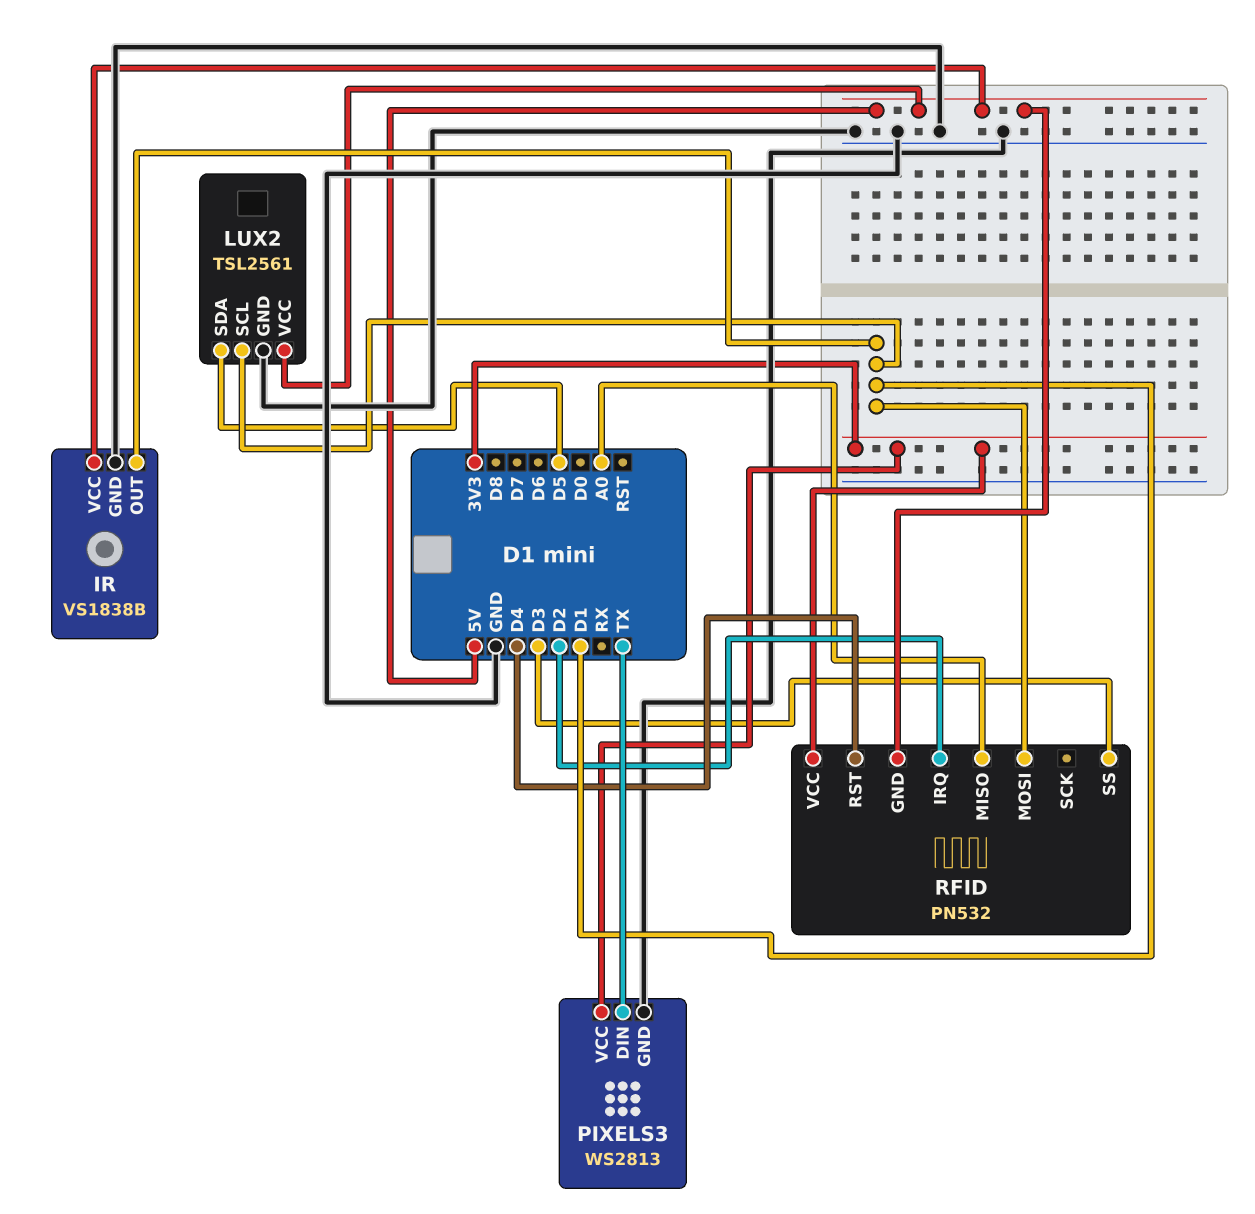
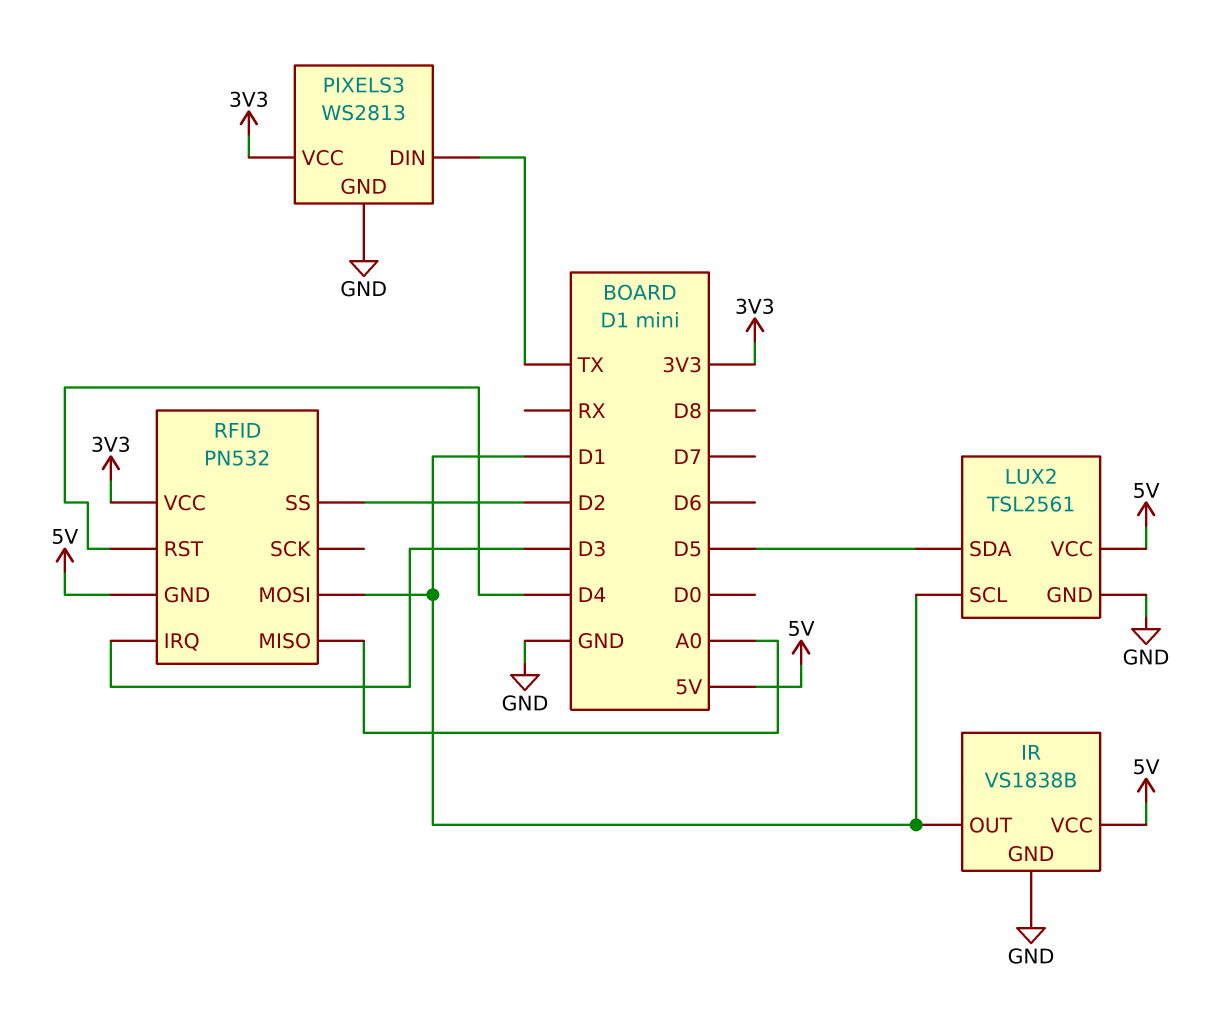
RFID pin IRQ: D2 -> D3
RFID pin SS: D3 -> D2

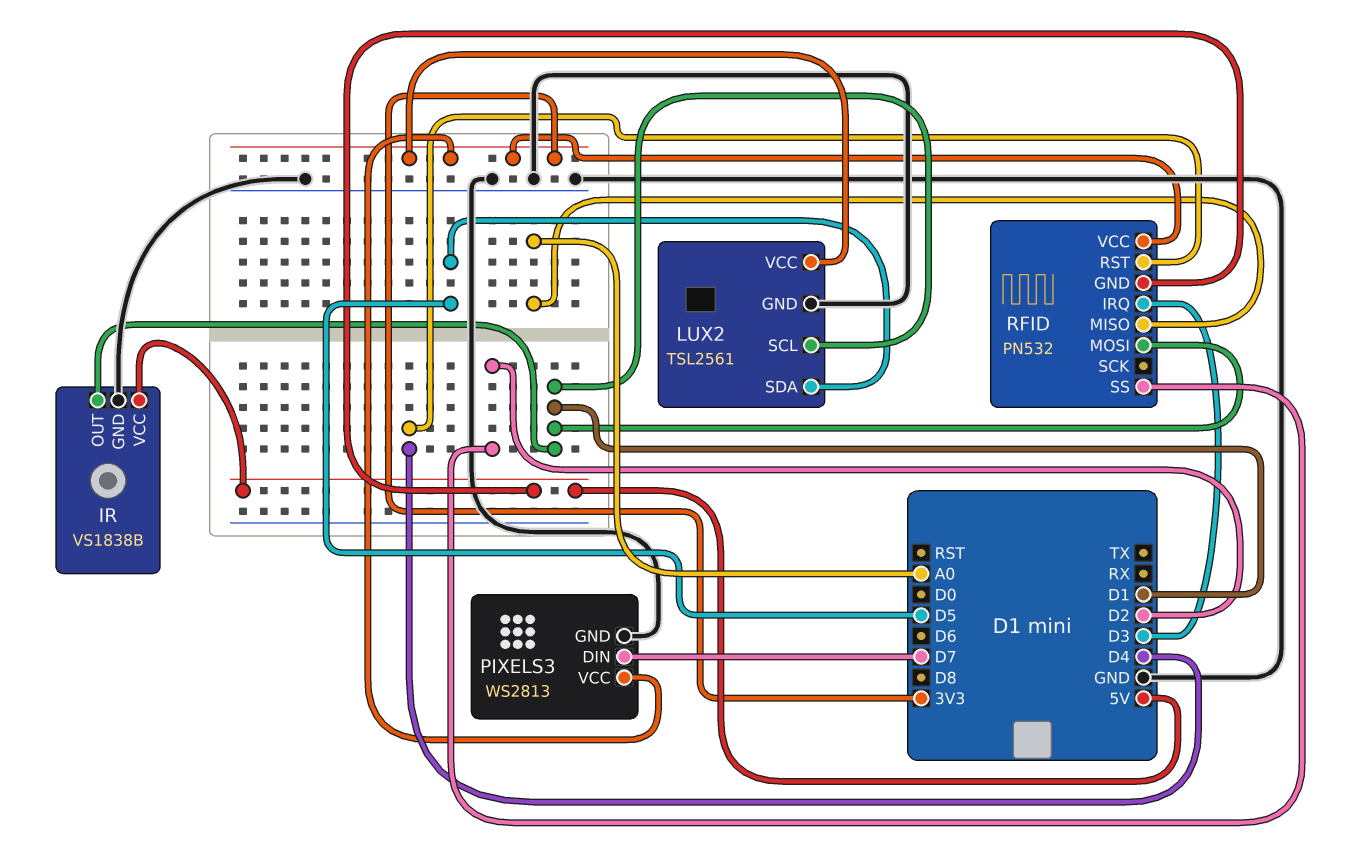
LUX2 pin VCC: 5V -> 3V3
PIXELS3 pin DIN: TX -> D7

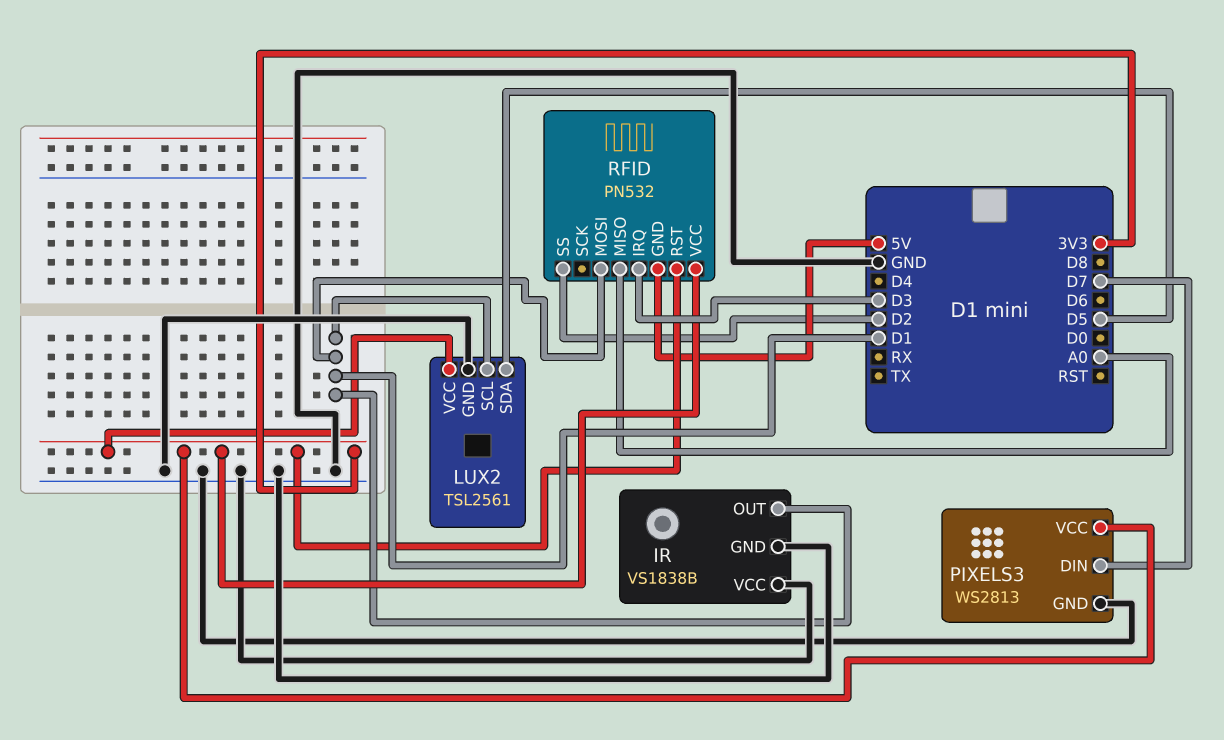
IR pin VCC: 5V -> GND
RFID pin RST: D4 -> 3V3

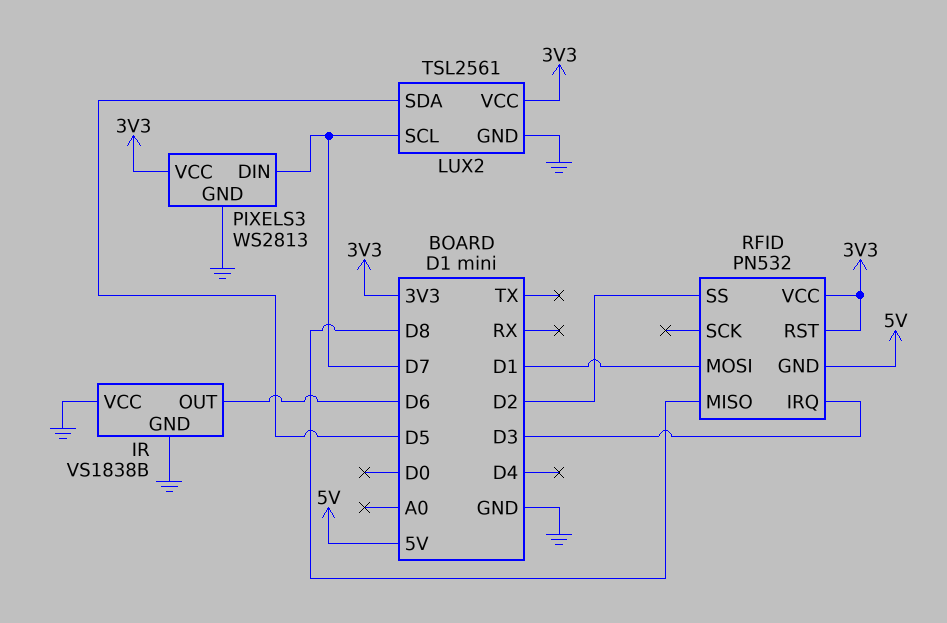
IR pin OUT: D1 -> D6
LUX2 pin SCL: D1 -> D7
RFID pin MISO: A0 -> D8

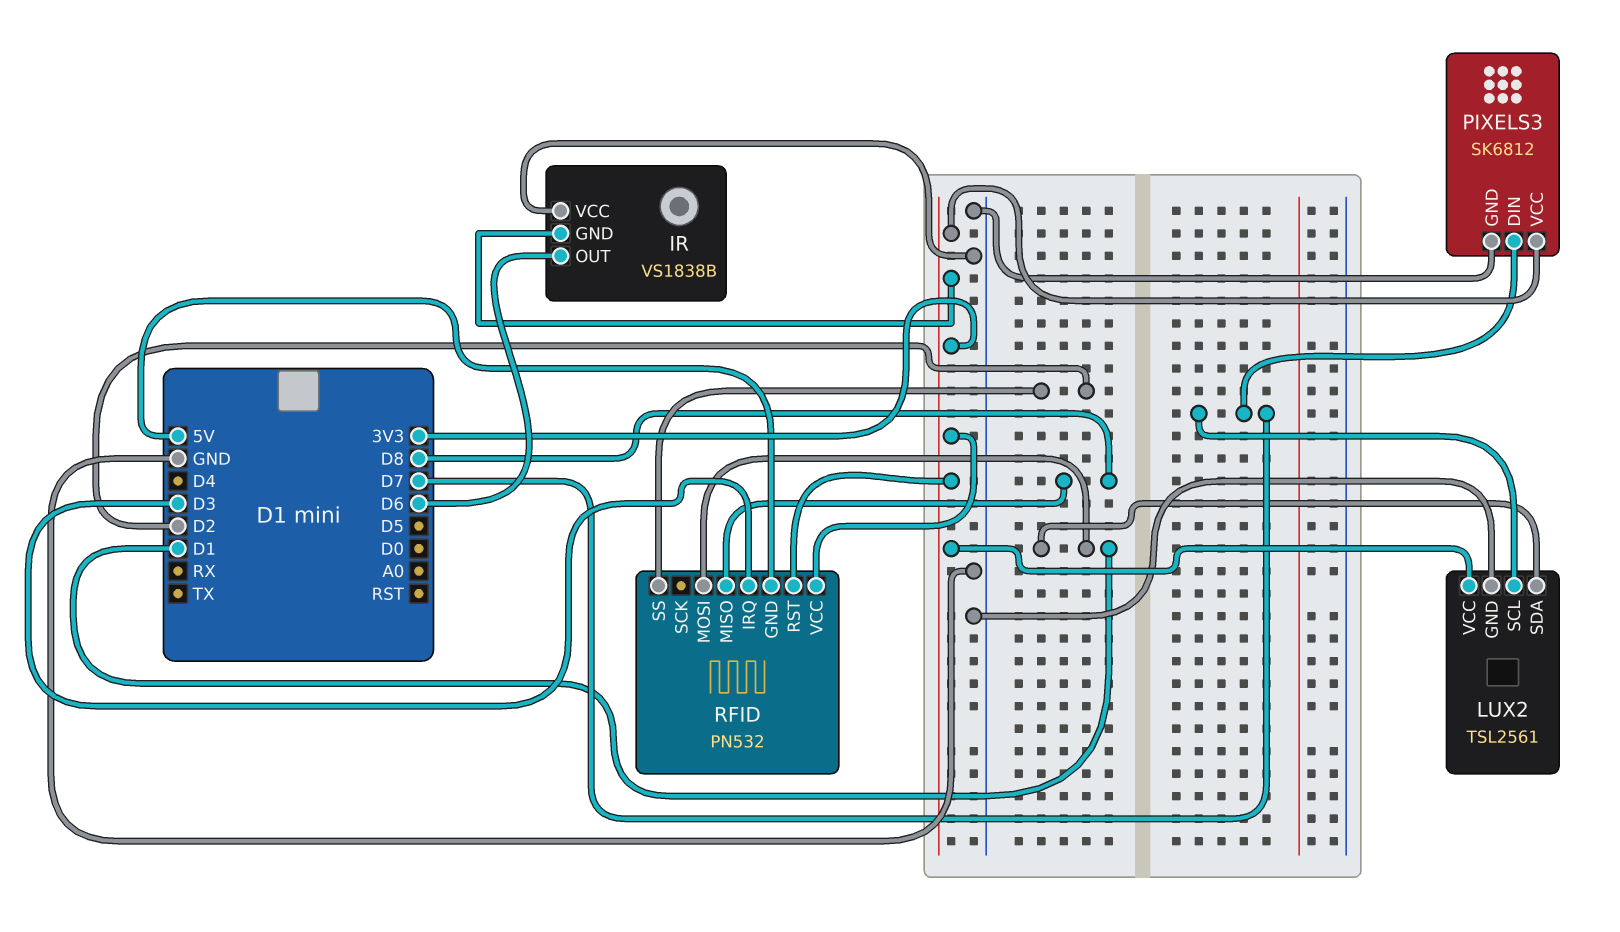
IR pin GND: GND -> 3V3
LUX2 pin SDA: D5 -> D1
PIXELS3: WS2813 -> SK6812

